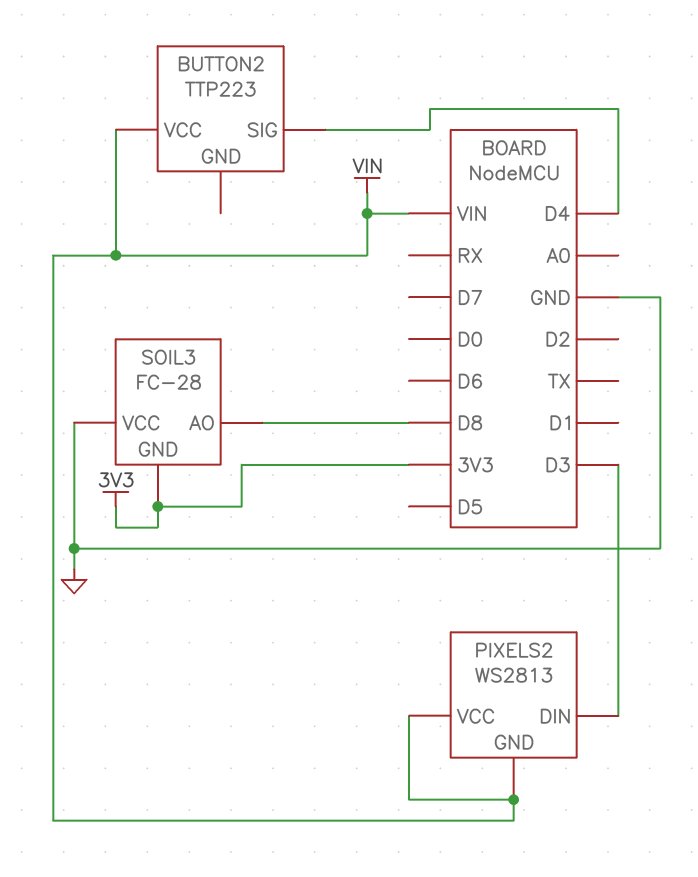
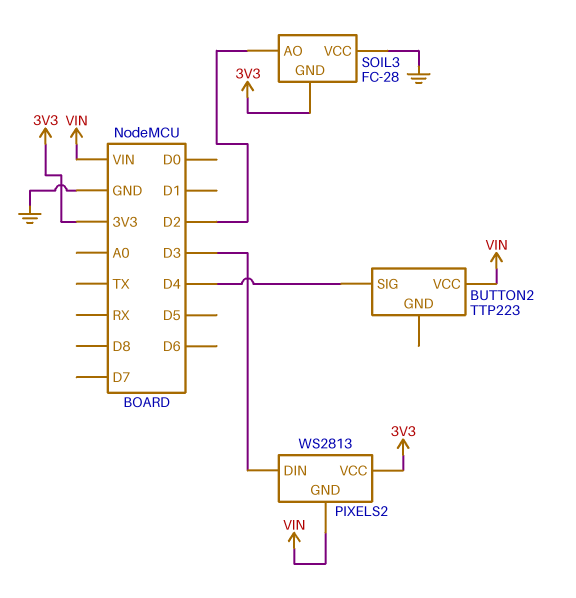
PIXELS2 pin VCC: VIN -> 3V3
SOIL3 pin AO: D8 -> D2

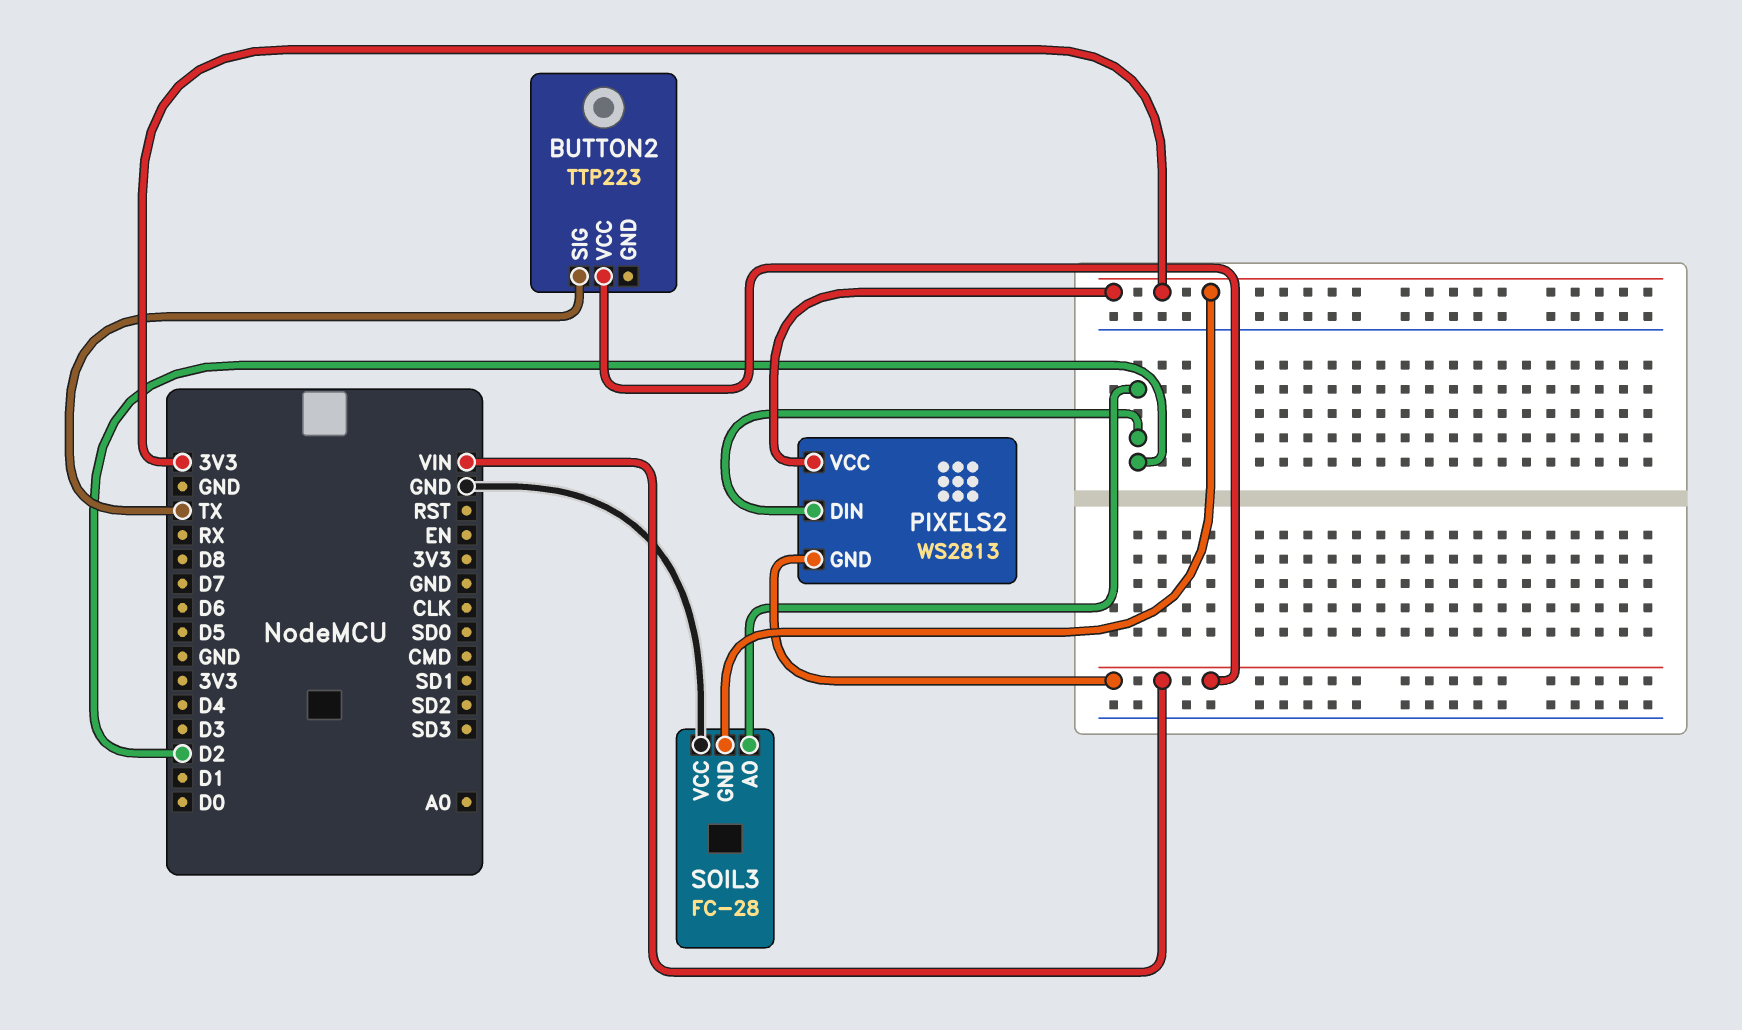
BUTTON2 pin SIG: D4 -> TX
PIXELS2 pin DIN: D3 -> D2

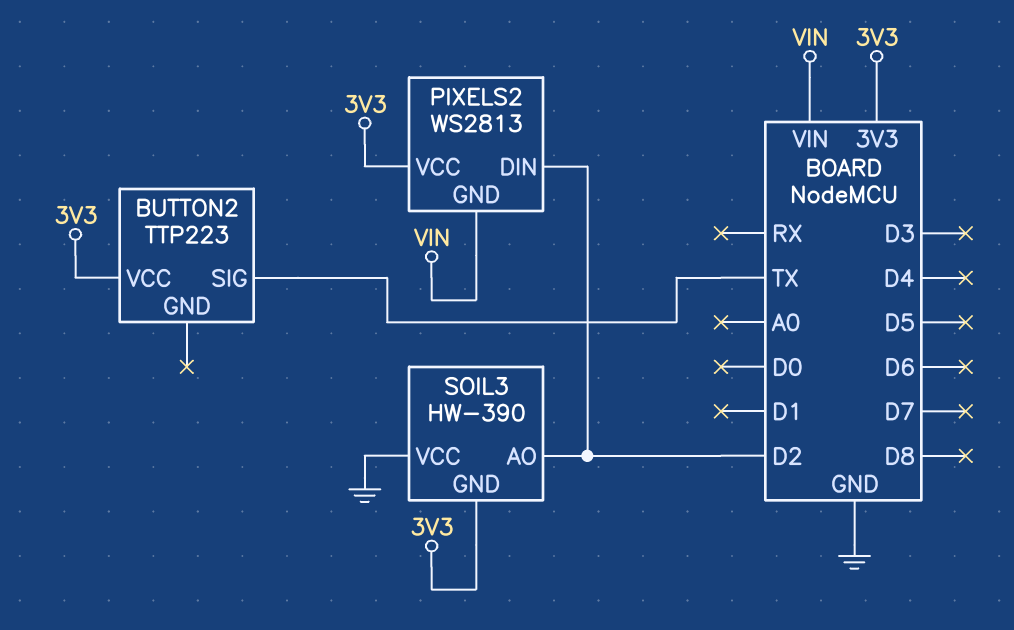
BUTTON2 pin VCC: VIN -> 3V3
SOIL3: FC-28 -> HW-390

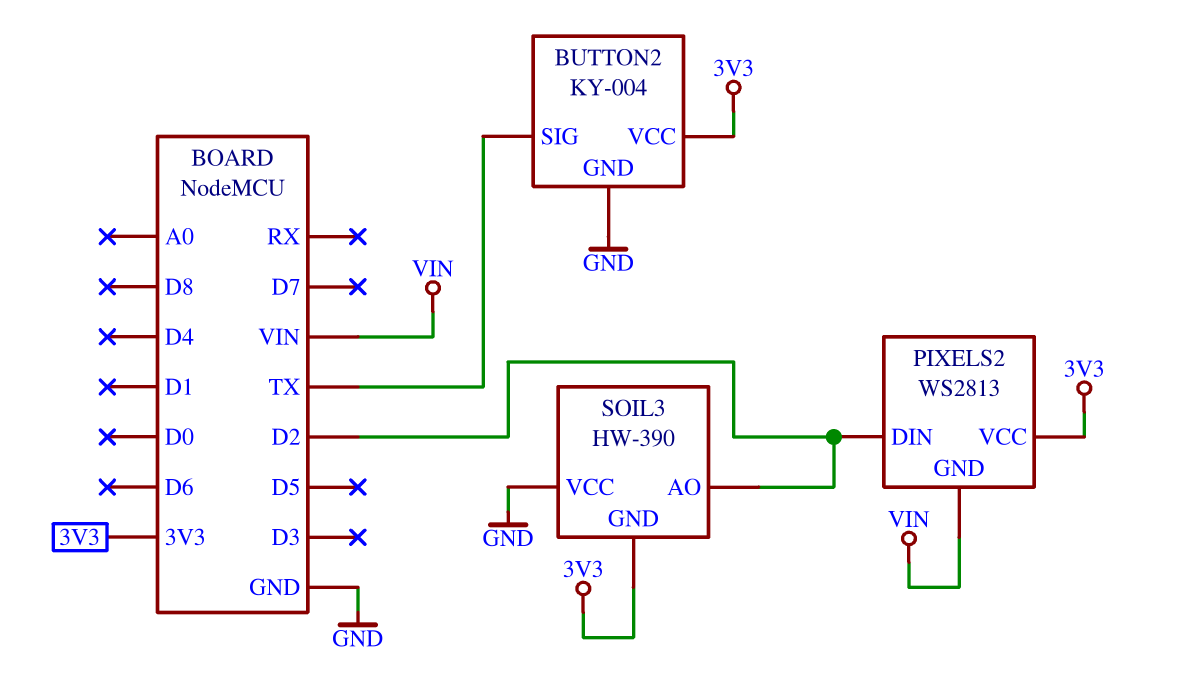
BUTTON2: TTP223 -> KY-004
BUTTON2 pin GND: none -> GND

